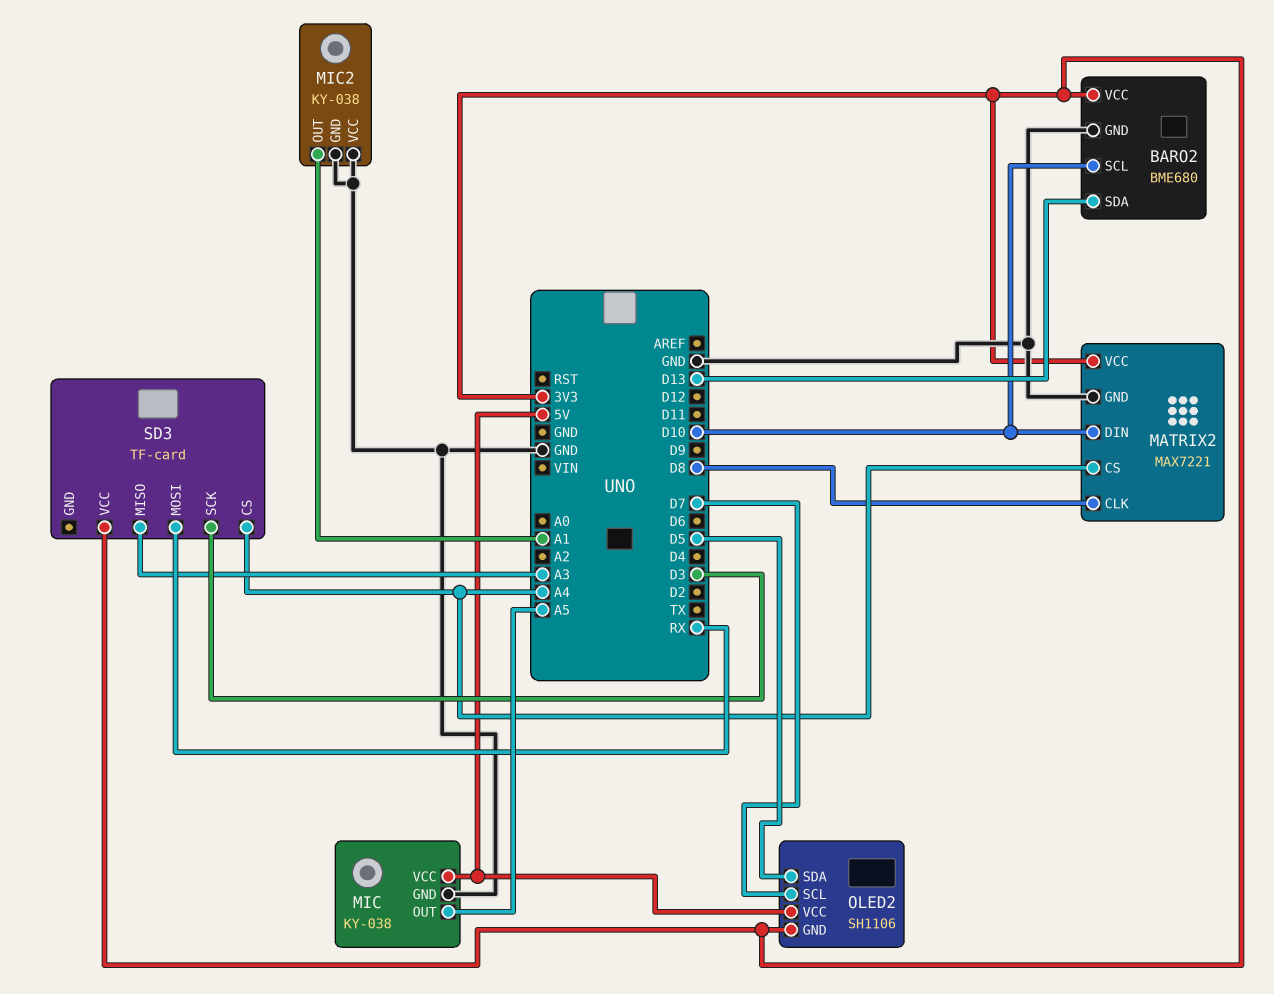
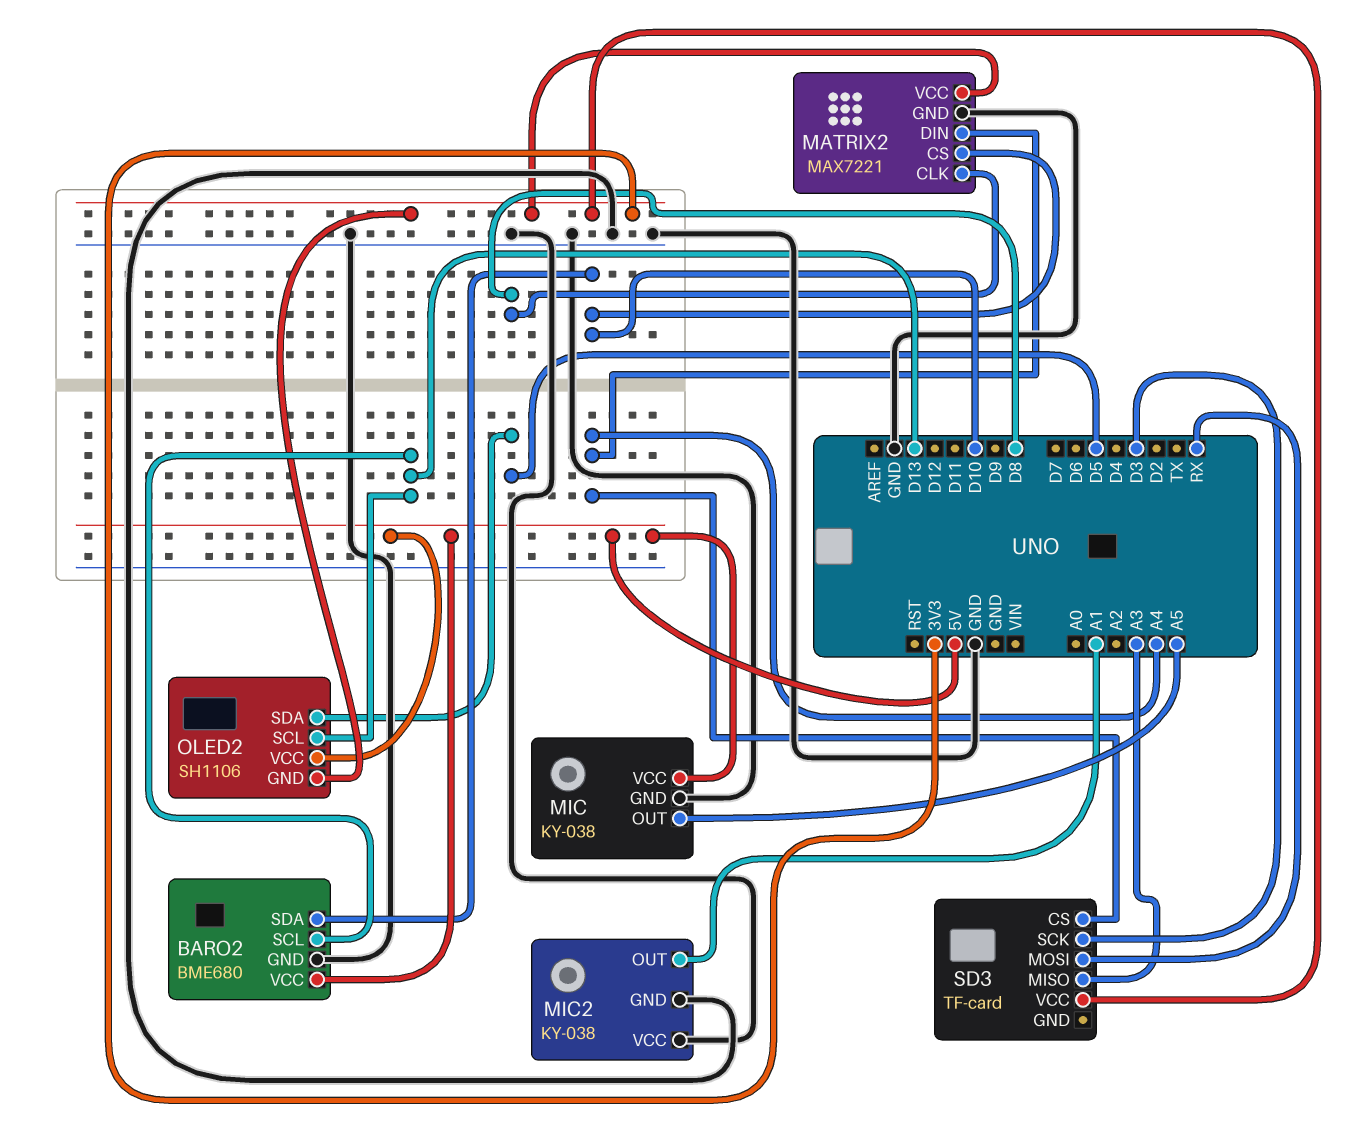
BARO2 pin SCL: D10 -> D13
BARO2 pin SDA: D13 -> D10
BARO2 pin VCC: 3V3 -> 5V
MATRIX2 pin CS: A4 -> D10
MATRIX2 pin DIN: D10 -> A4
OLED2 pin SCL: D7 -> D13

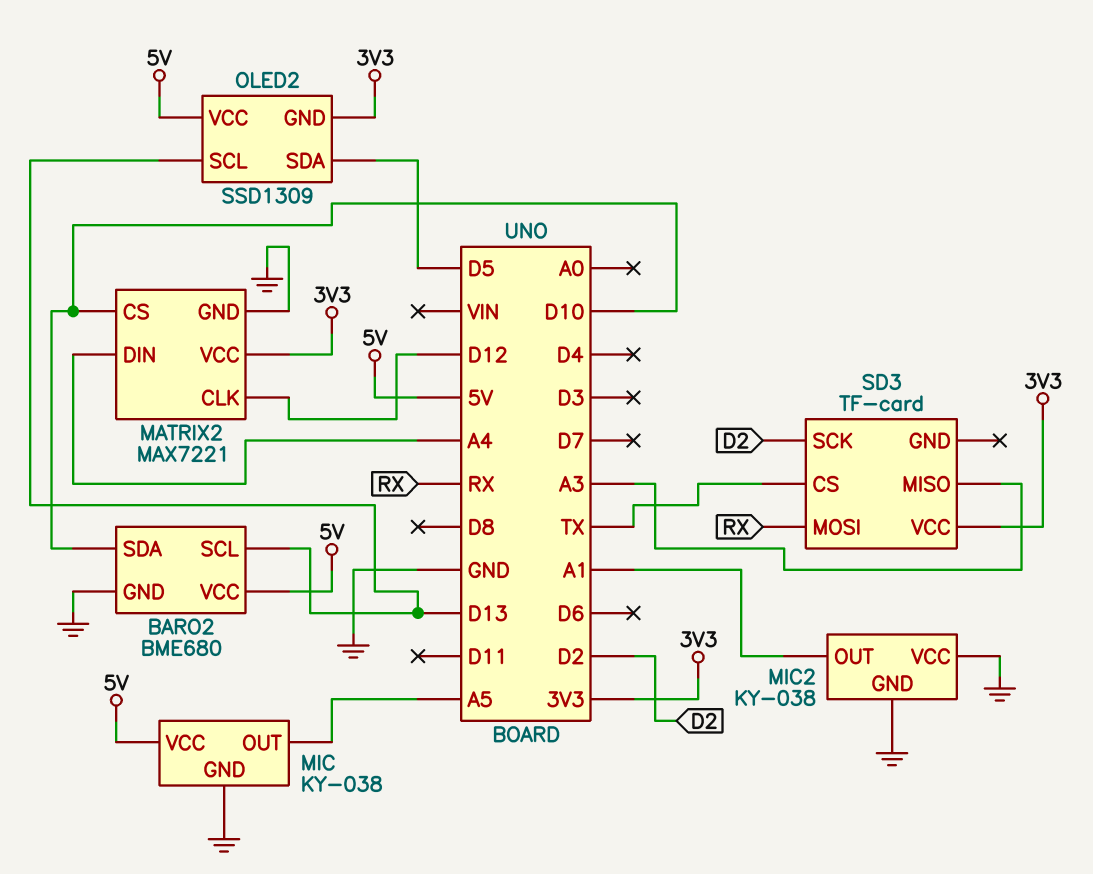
MATRIX2 pin CLK: D8 -> D12
OLED2: SH1106 -> SSD1309
SD3 pin CS: A4 -> TX
SD3 pin SCK: D3 -> D2

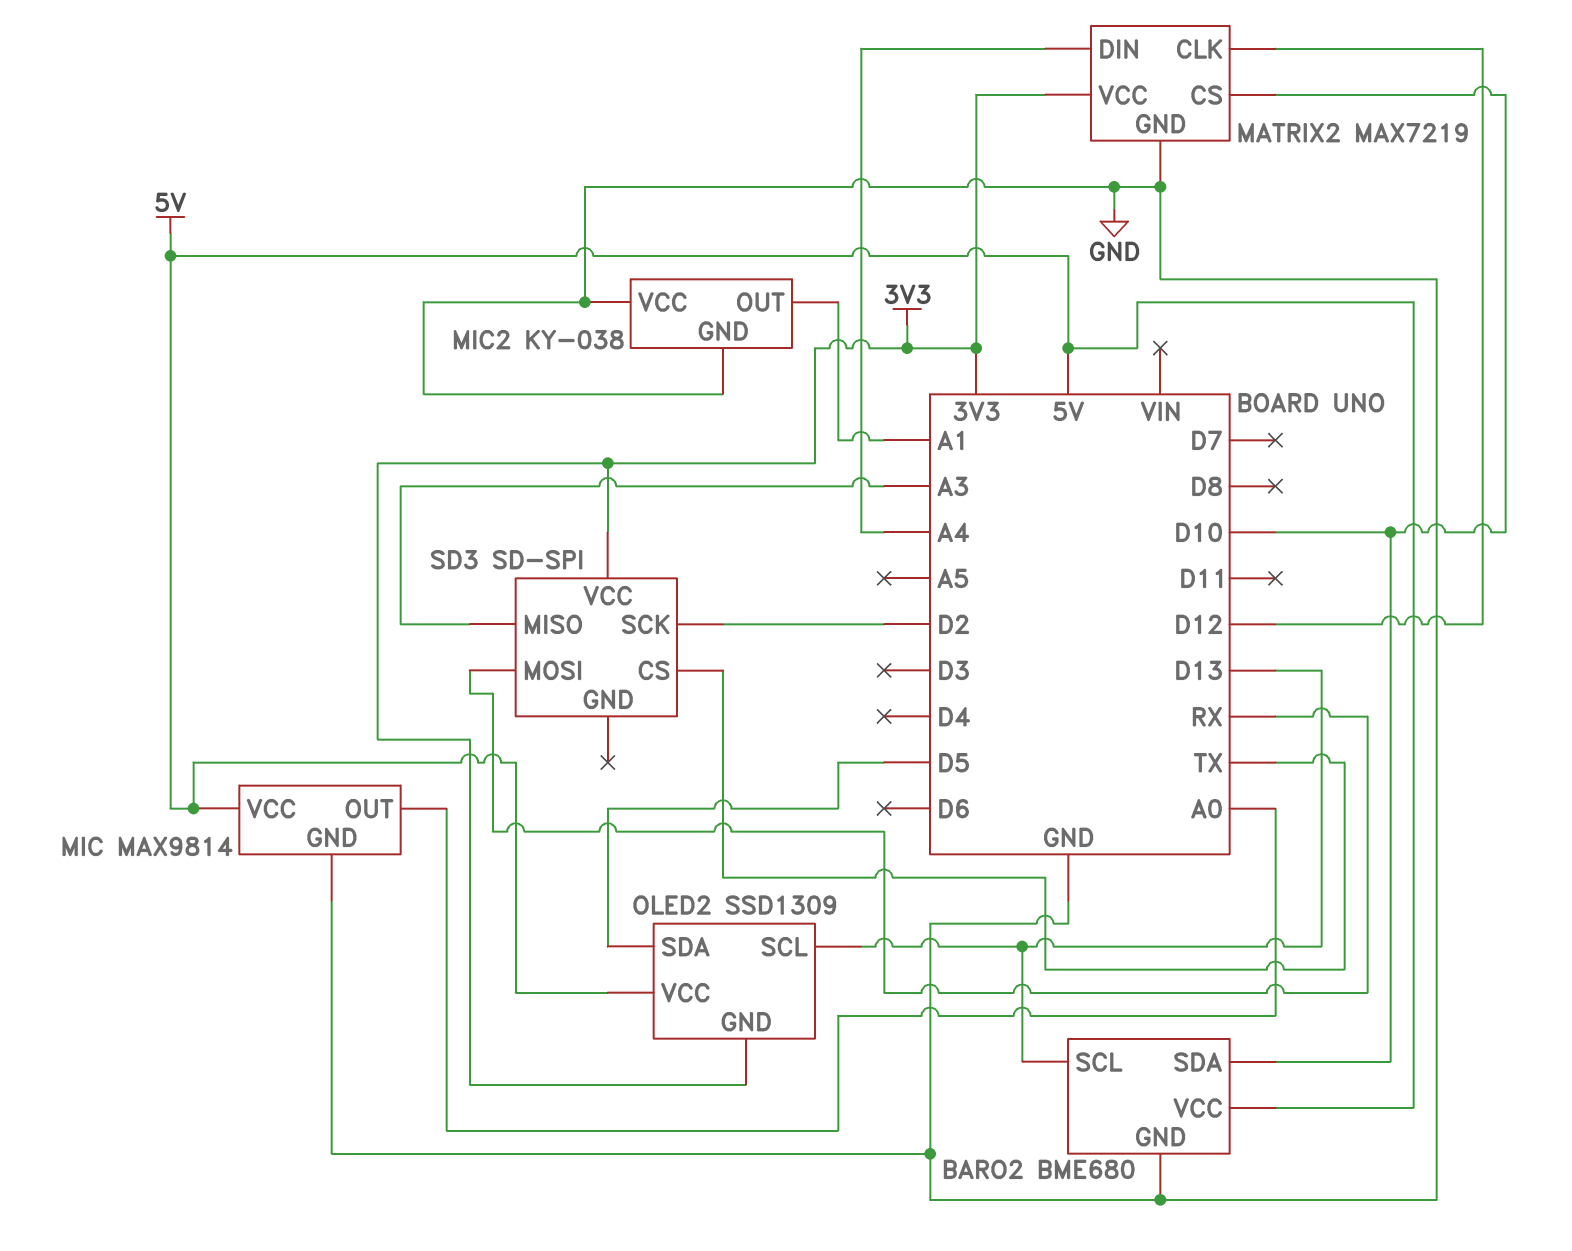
MATRIX2: MAX7221 -> MAX7219
MIC: KY-038 -> MAX9814
MIC pin OUT: A5 -> A0
SD3: TF-card -> SD-SPI

